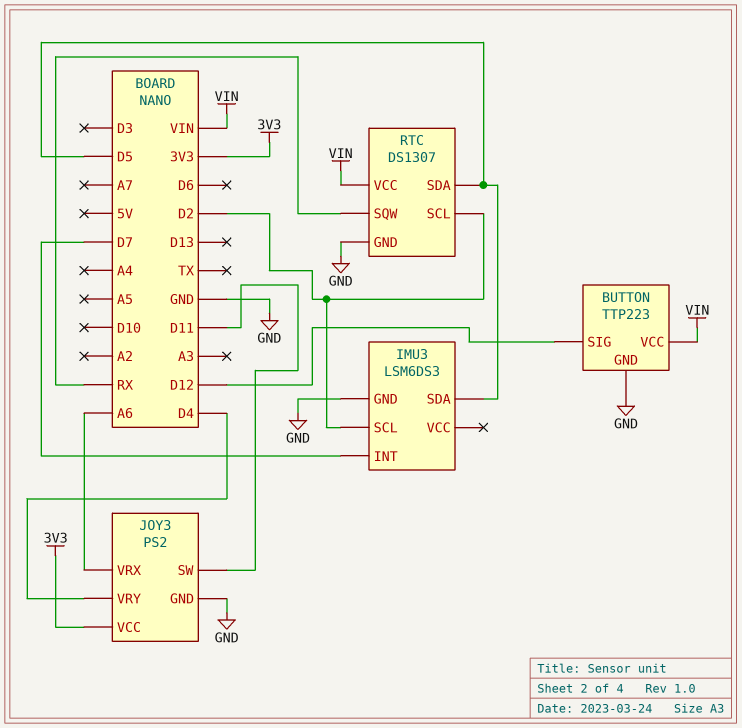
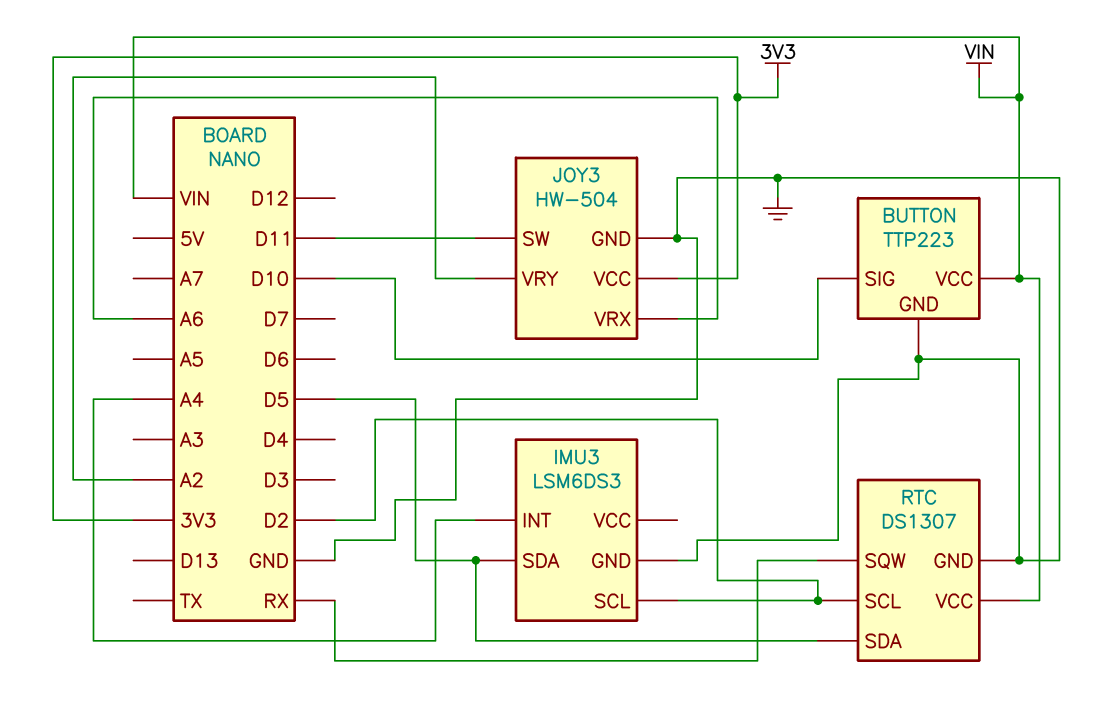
BUTTON pin SIG: D12 -> D10
IMU3 pin INT: D7 -> A4
JOY3: PS2 -> HW-504
JOY3 pin VRY: D4 -> A2

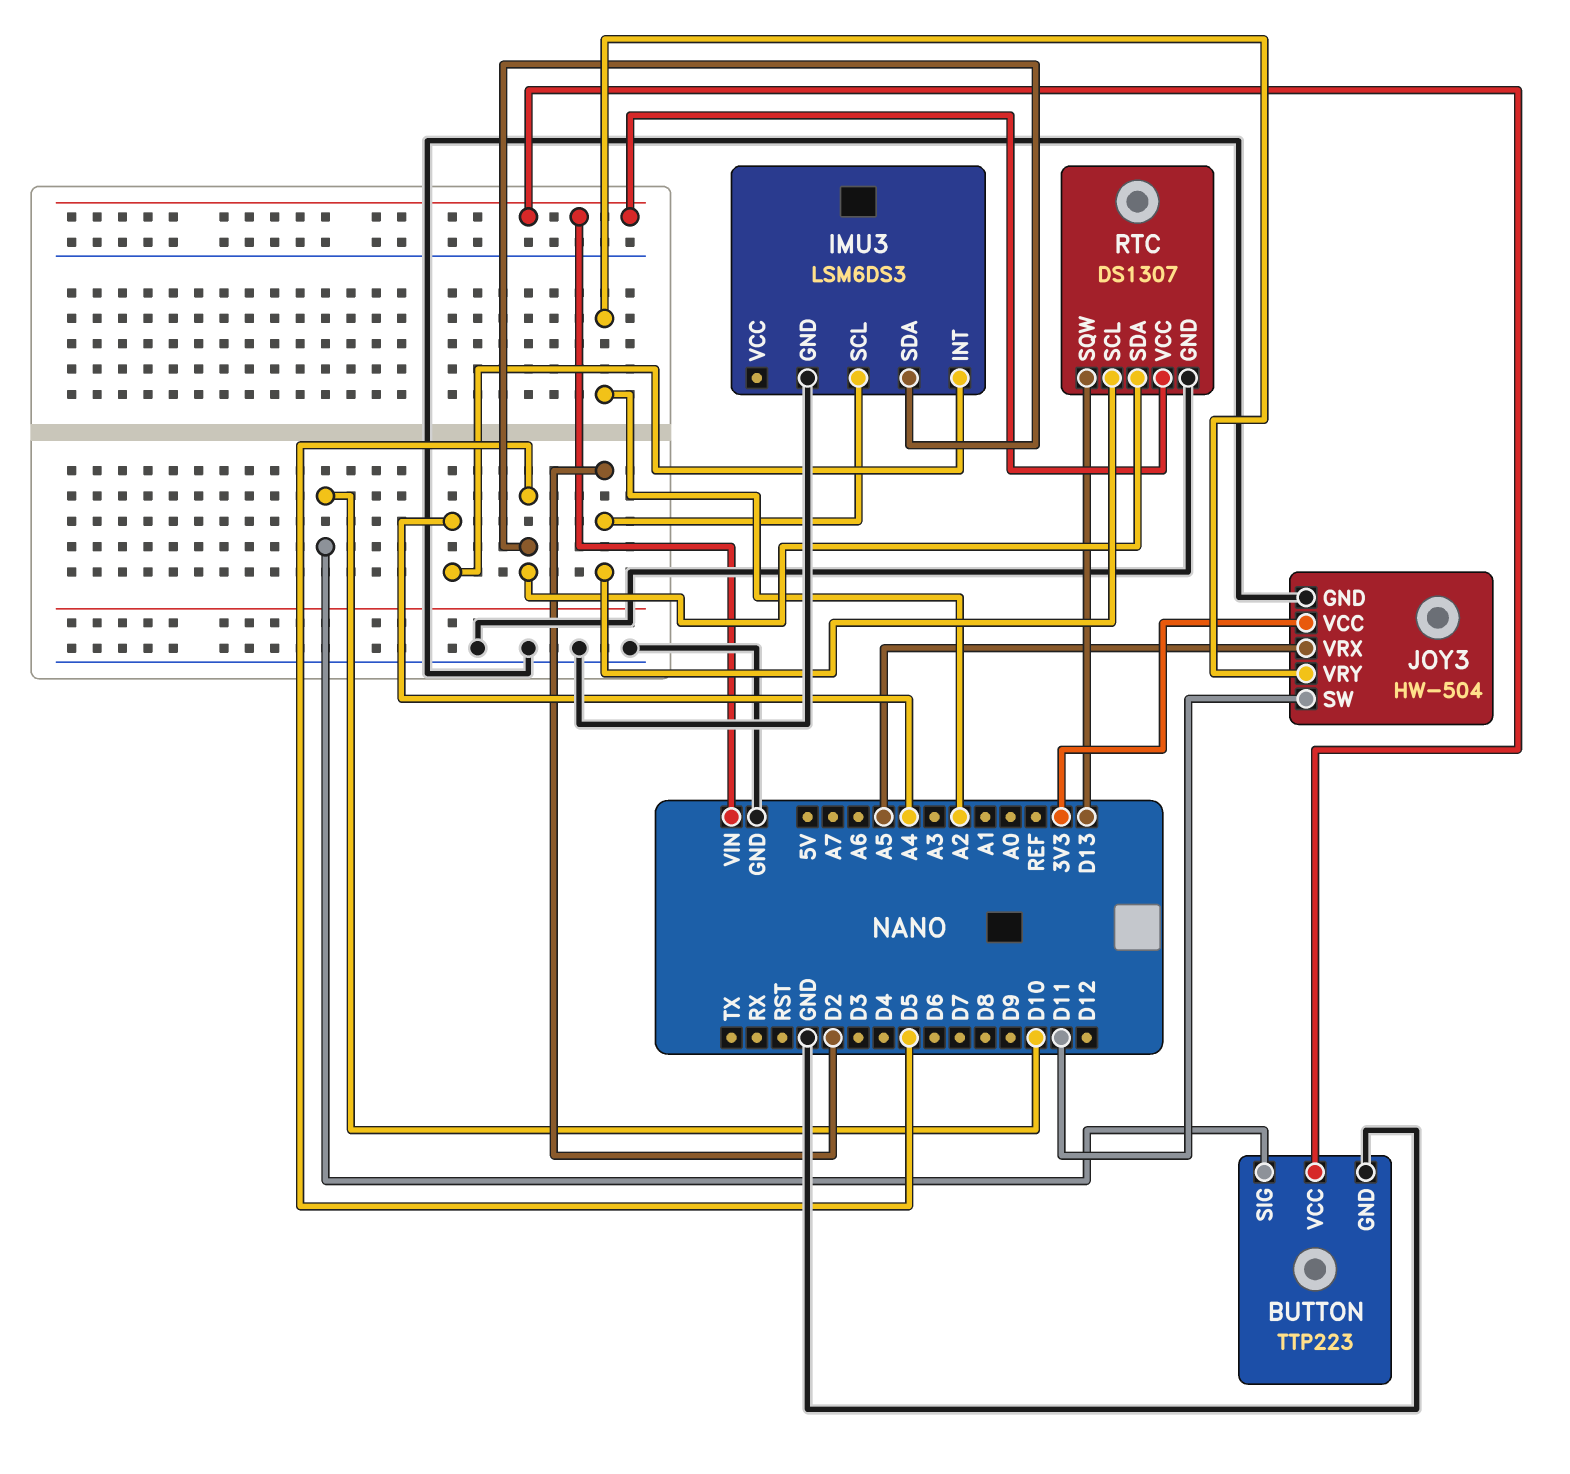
JOY3 pin VRX: A6 -> A5
RTC pin SQW: RX -> D13

